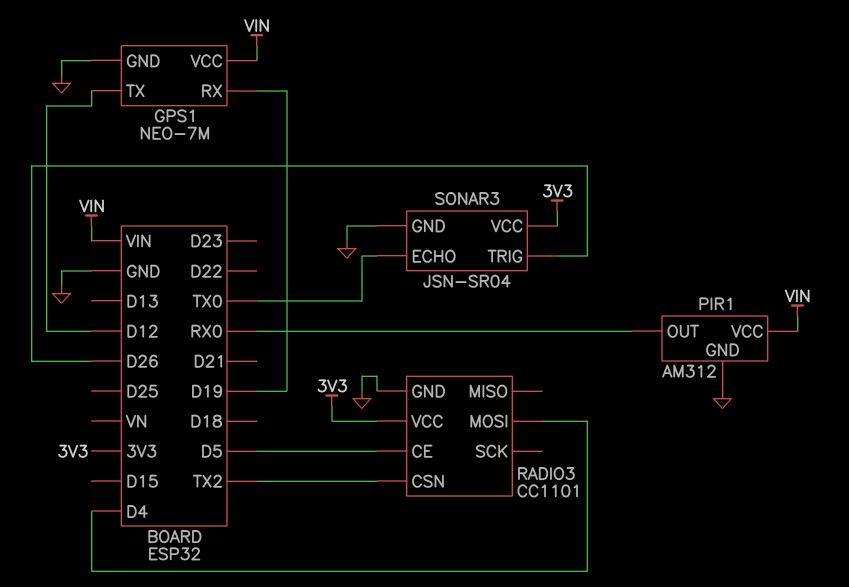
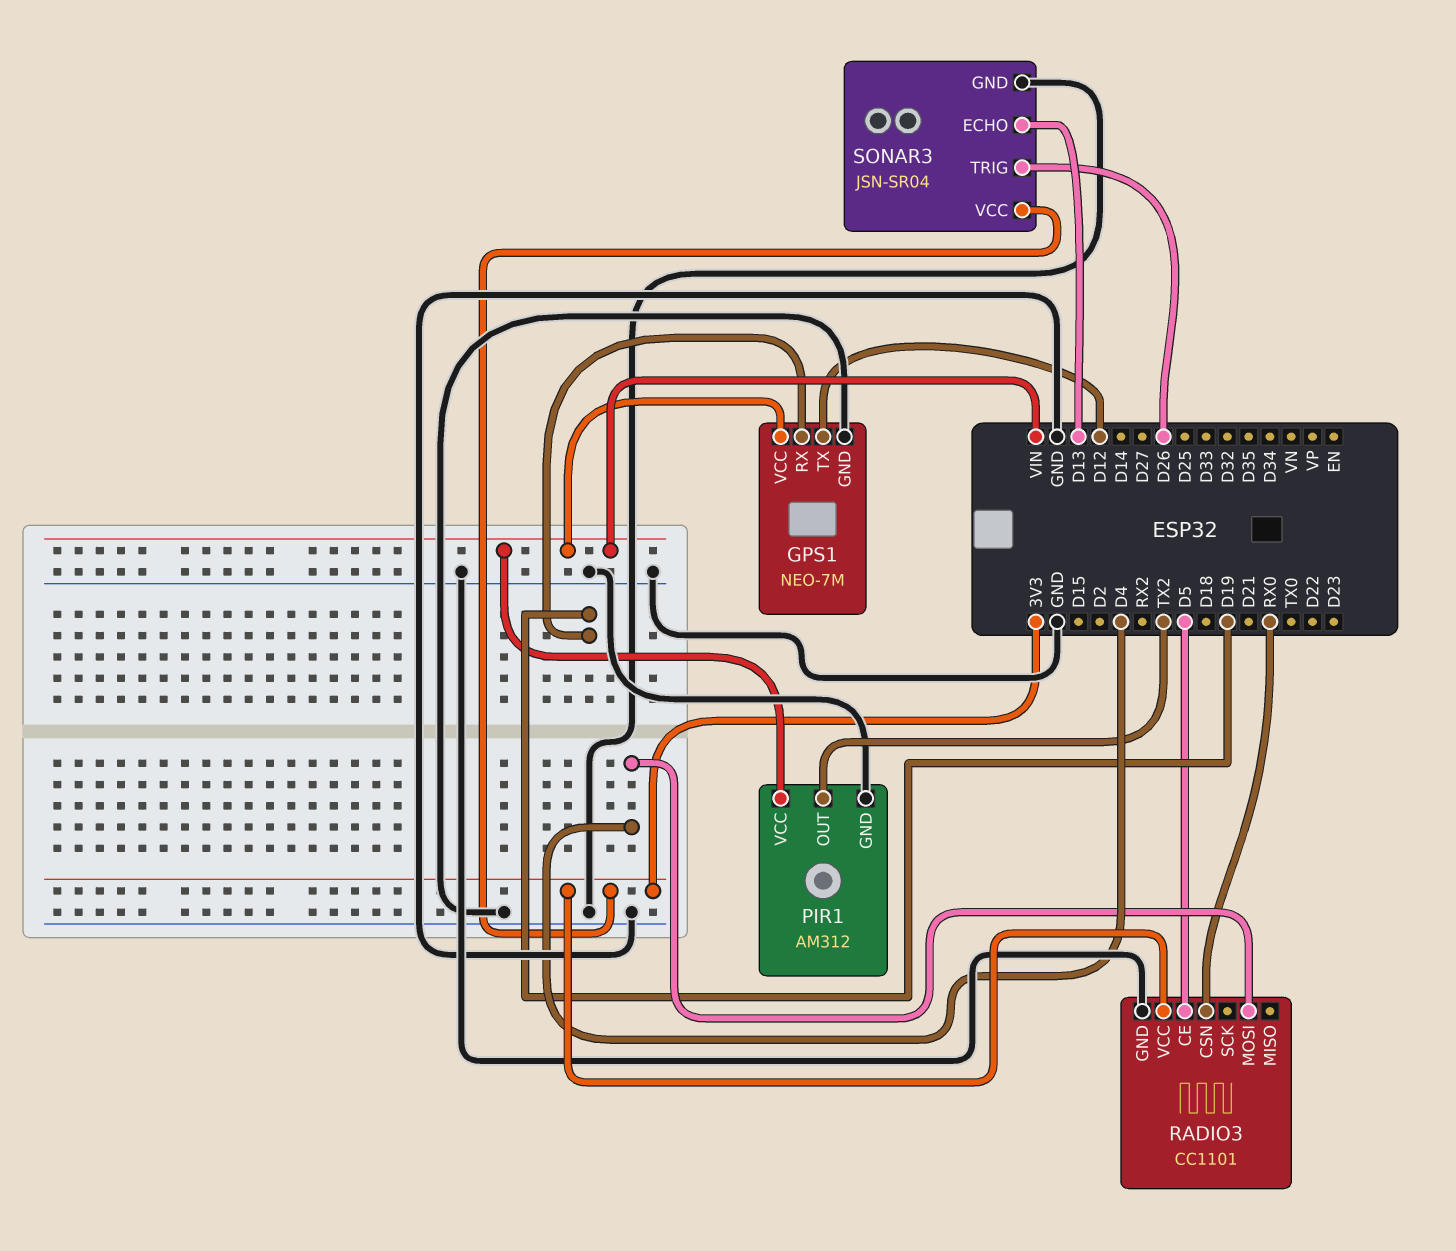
PIR1 pin OUT: RX0 -> TX2
RADIO3 pin CSN: TX2 -> RX0
SONAR3 pin ECHO: TX0 -> D13

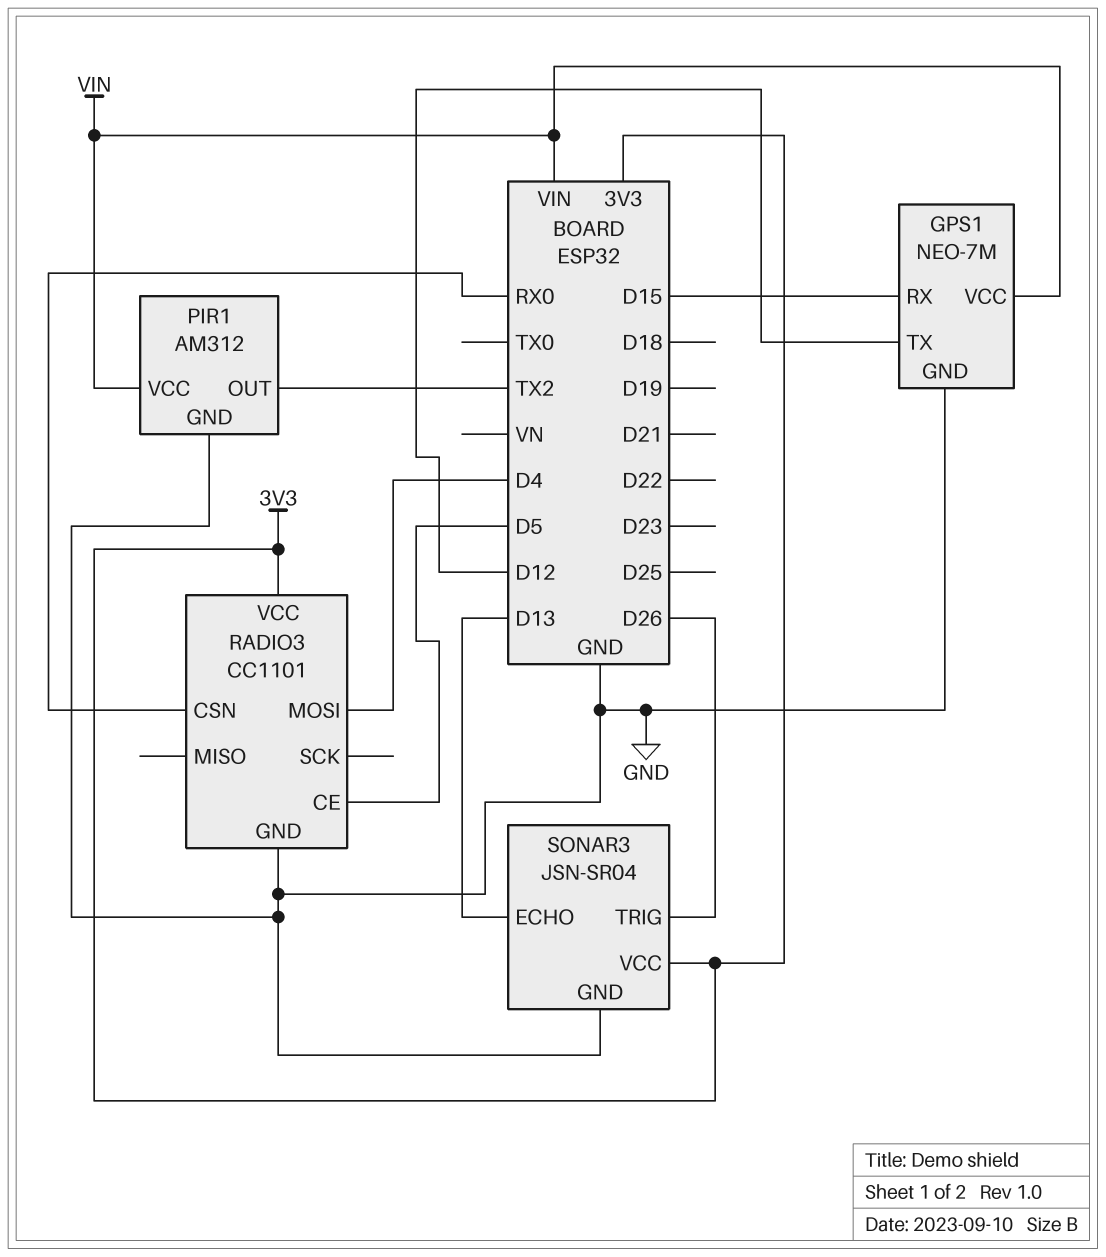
GPS1 pin RX: D19 -> D15

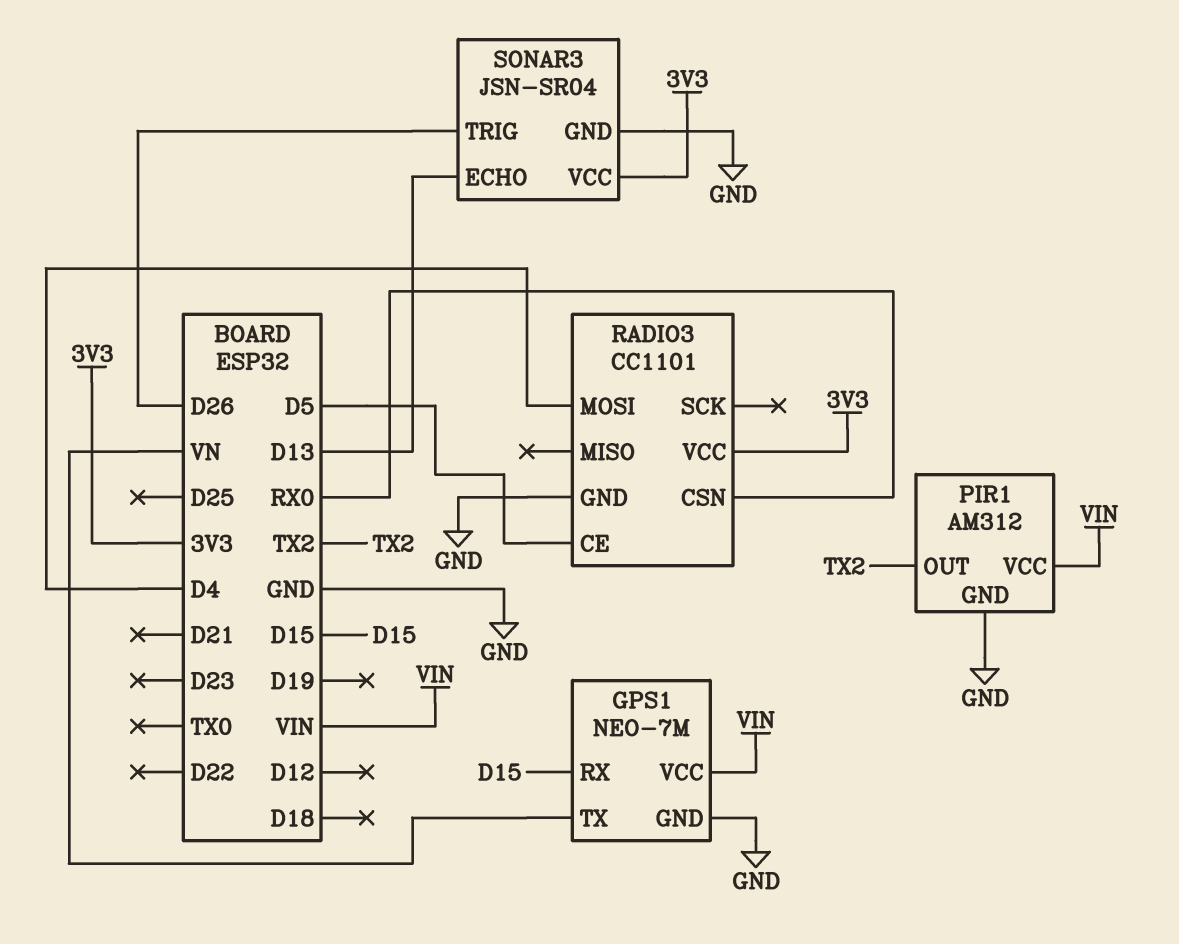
GPS1 pin TX: D12 -> VN

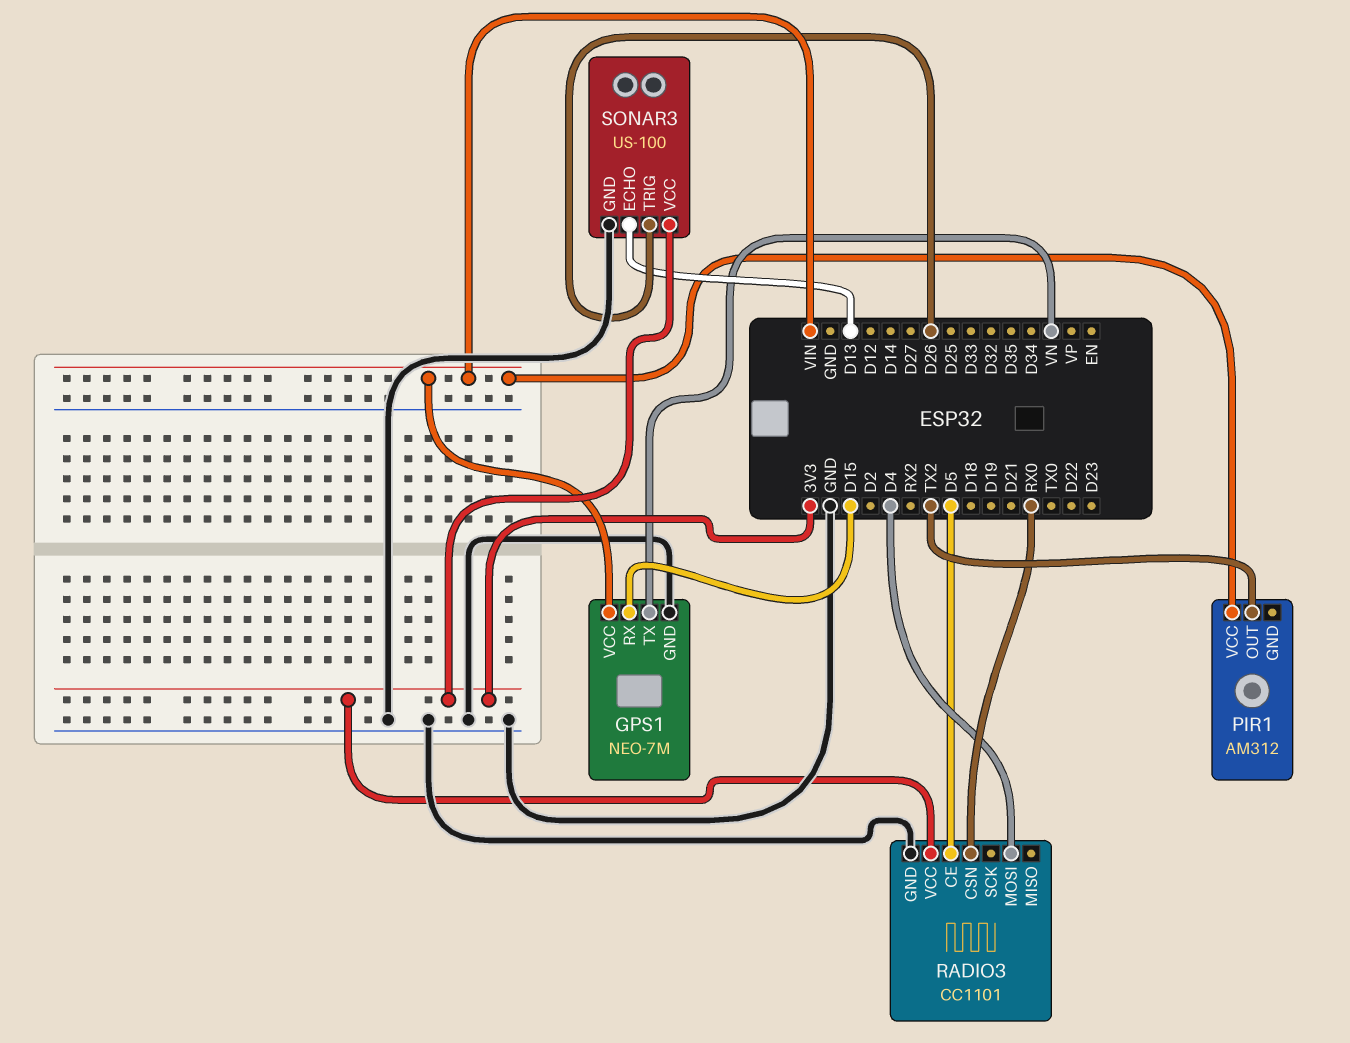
PIR1 pin GND: GND -> none
SONAR3: JSN-SR04 -> US-100

